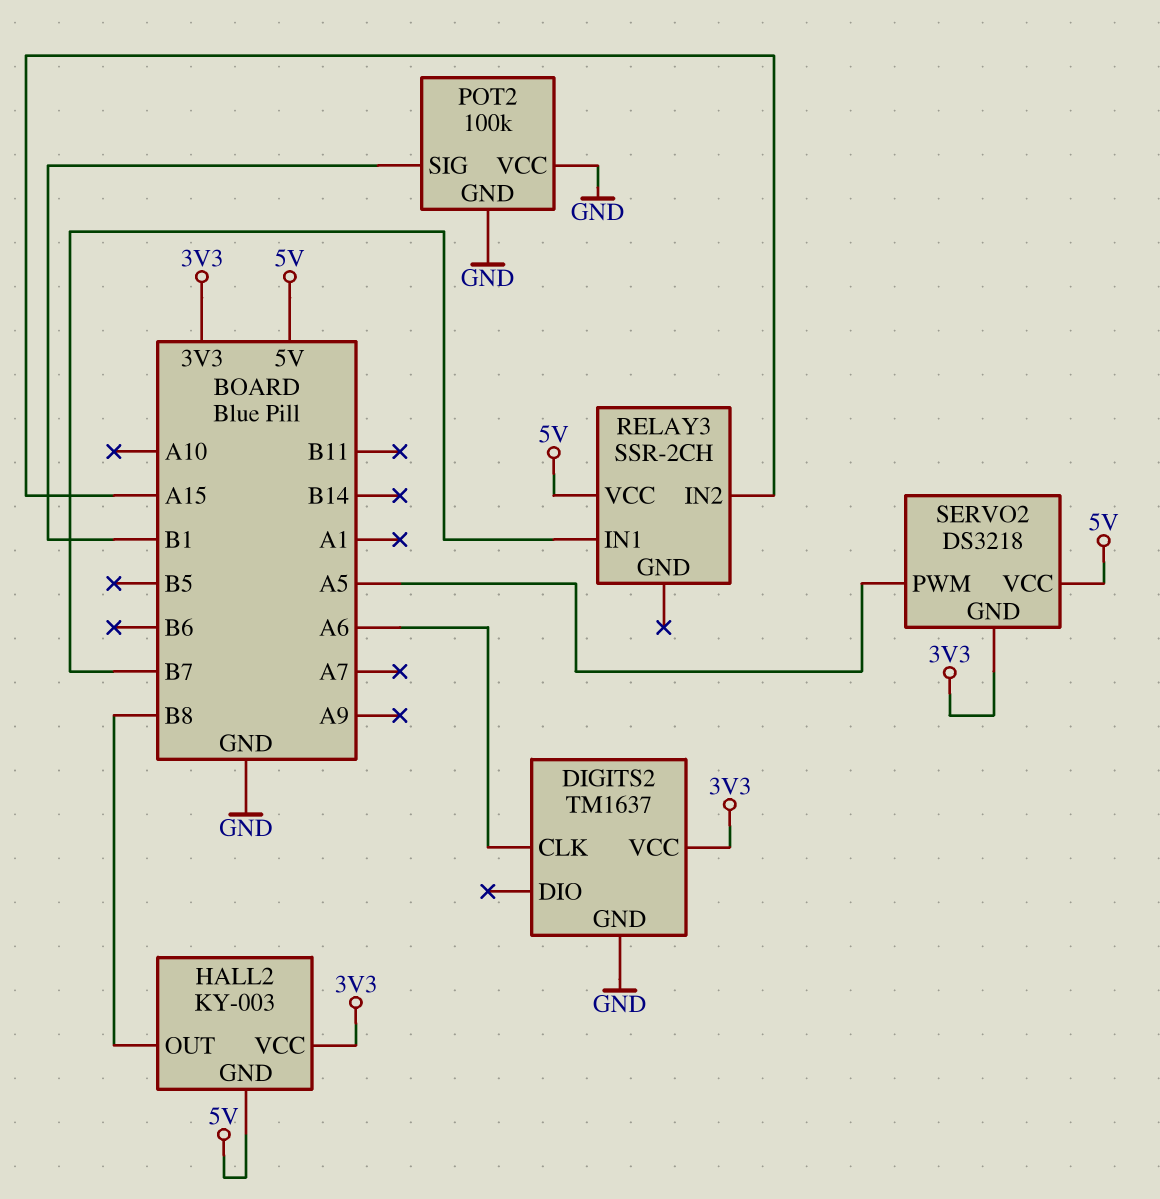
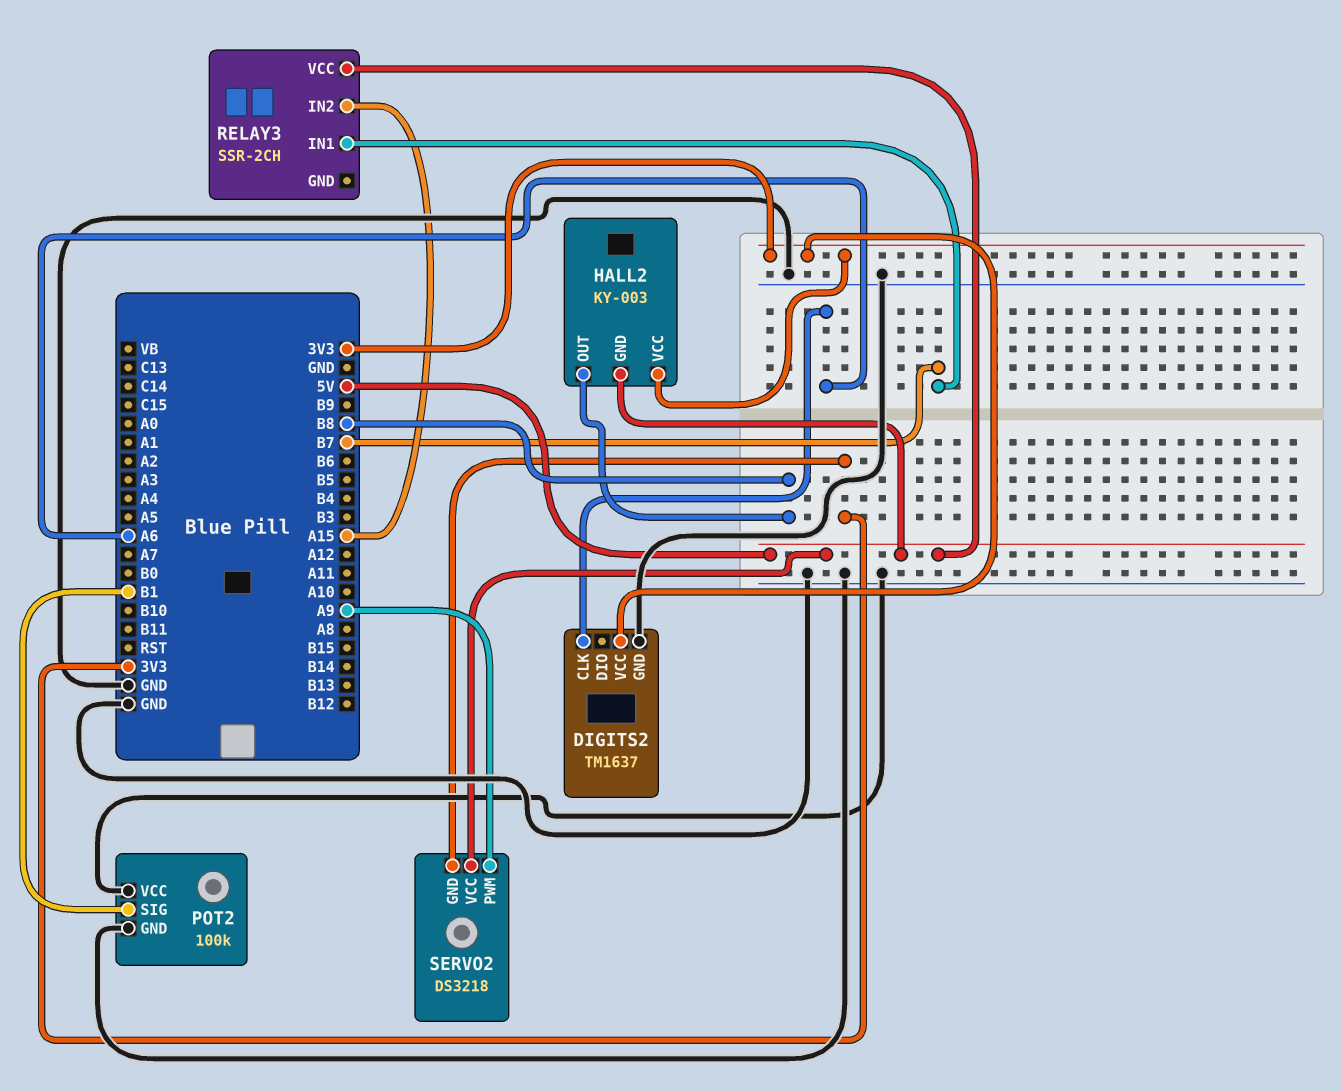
SERVO2 pin PWM: A5 -> A9

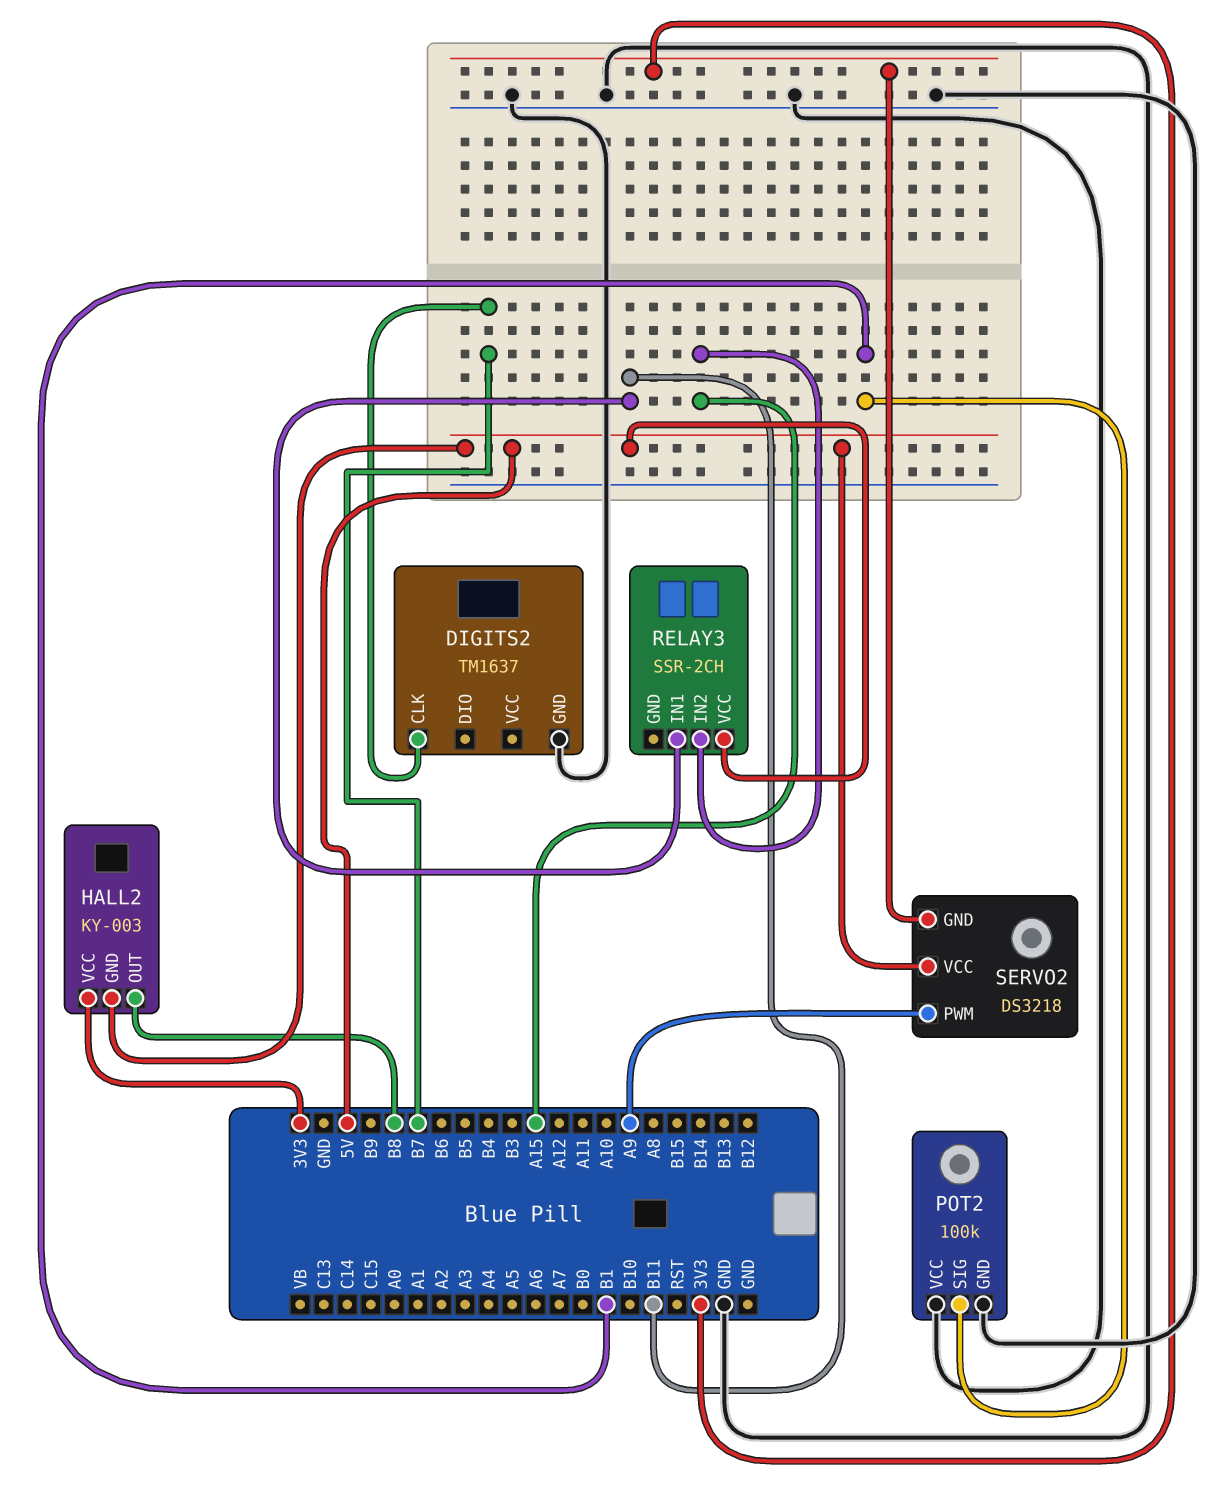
DIGITS2 pin CLK: A6 -> B7
DIGITS2 pin VCC: 3V3 -> none
RELAY3 pin IN1: B7 -> B11

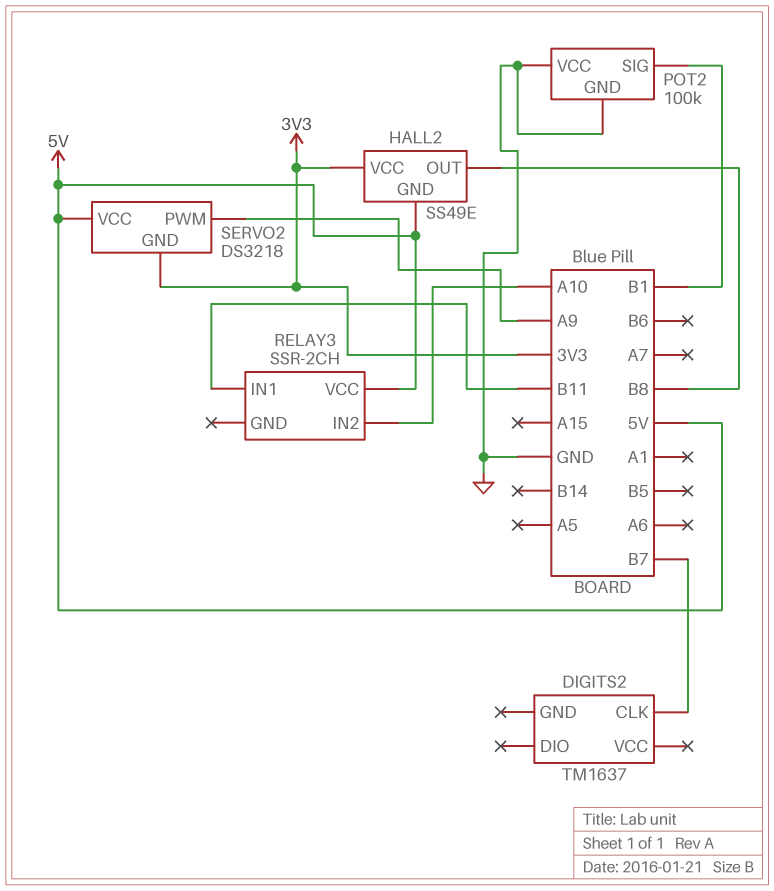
DIGITS2 pin GND: GND -> none
HALL2: KY-003 -> SS49E
RELAY3 pin IN2: A15 -> A10

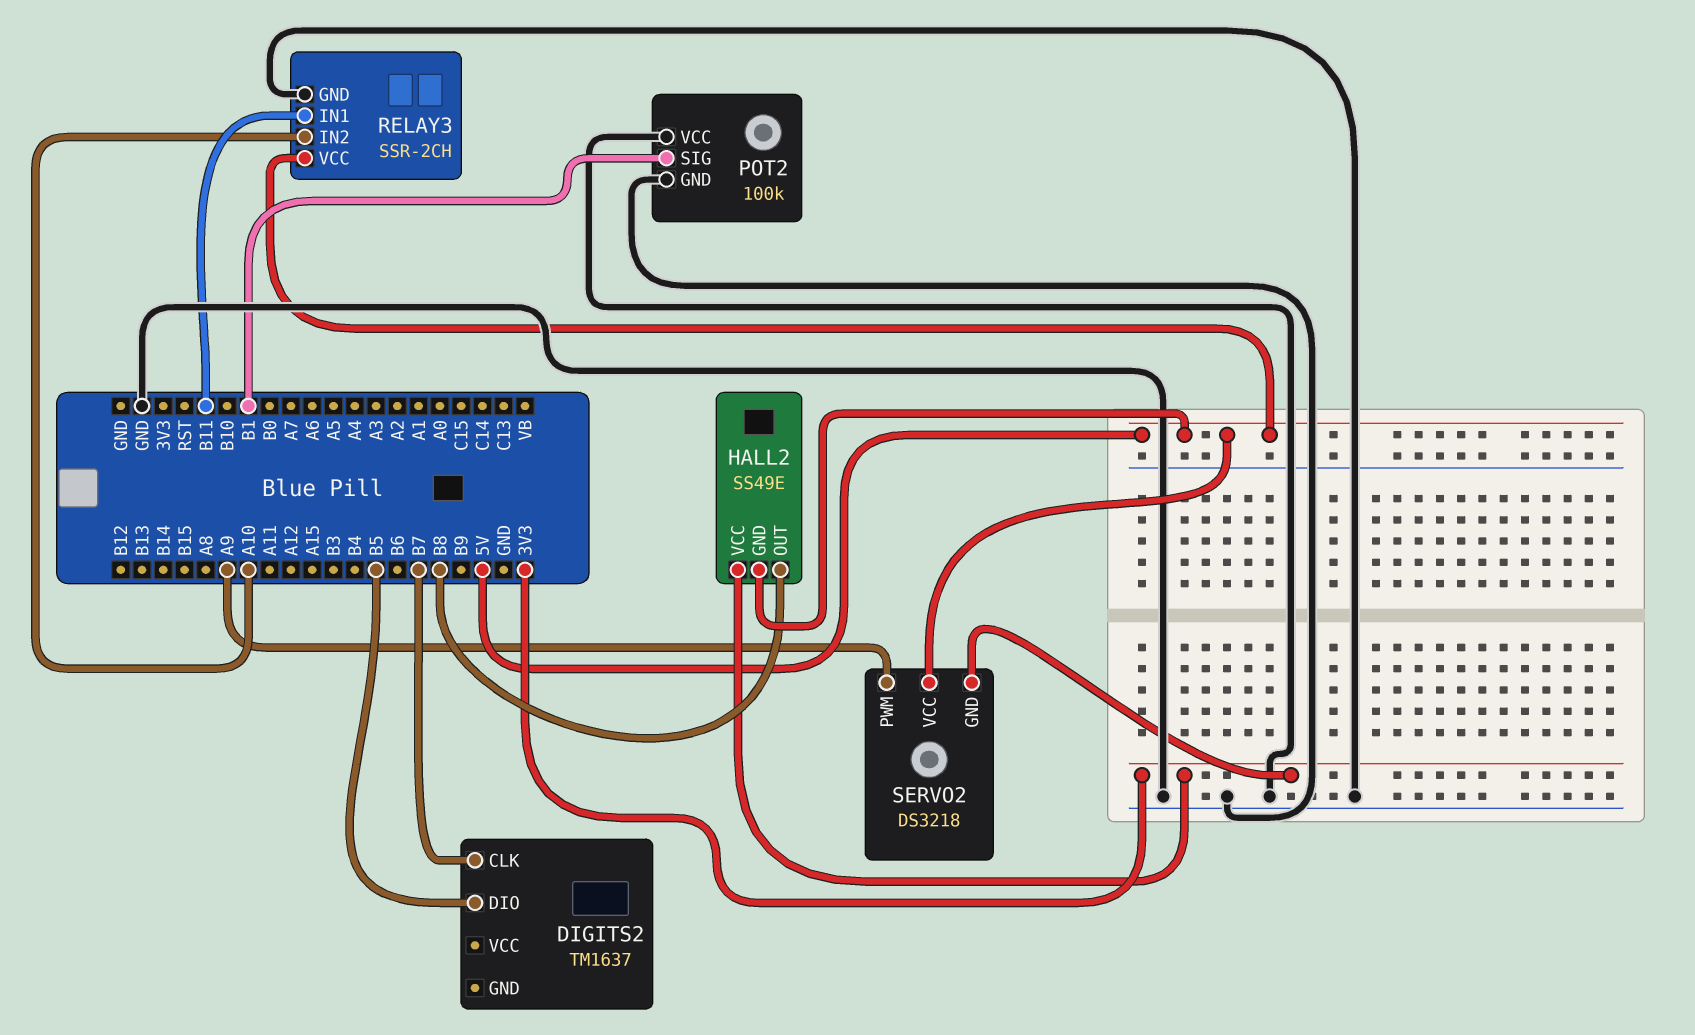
DIGITS2 pin DIO: none -> B5
RELAY3 pin GND: none -> GND

